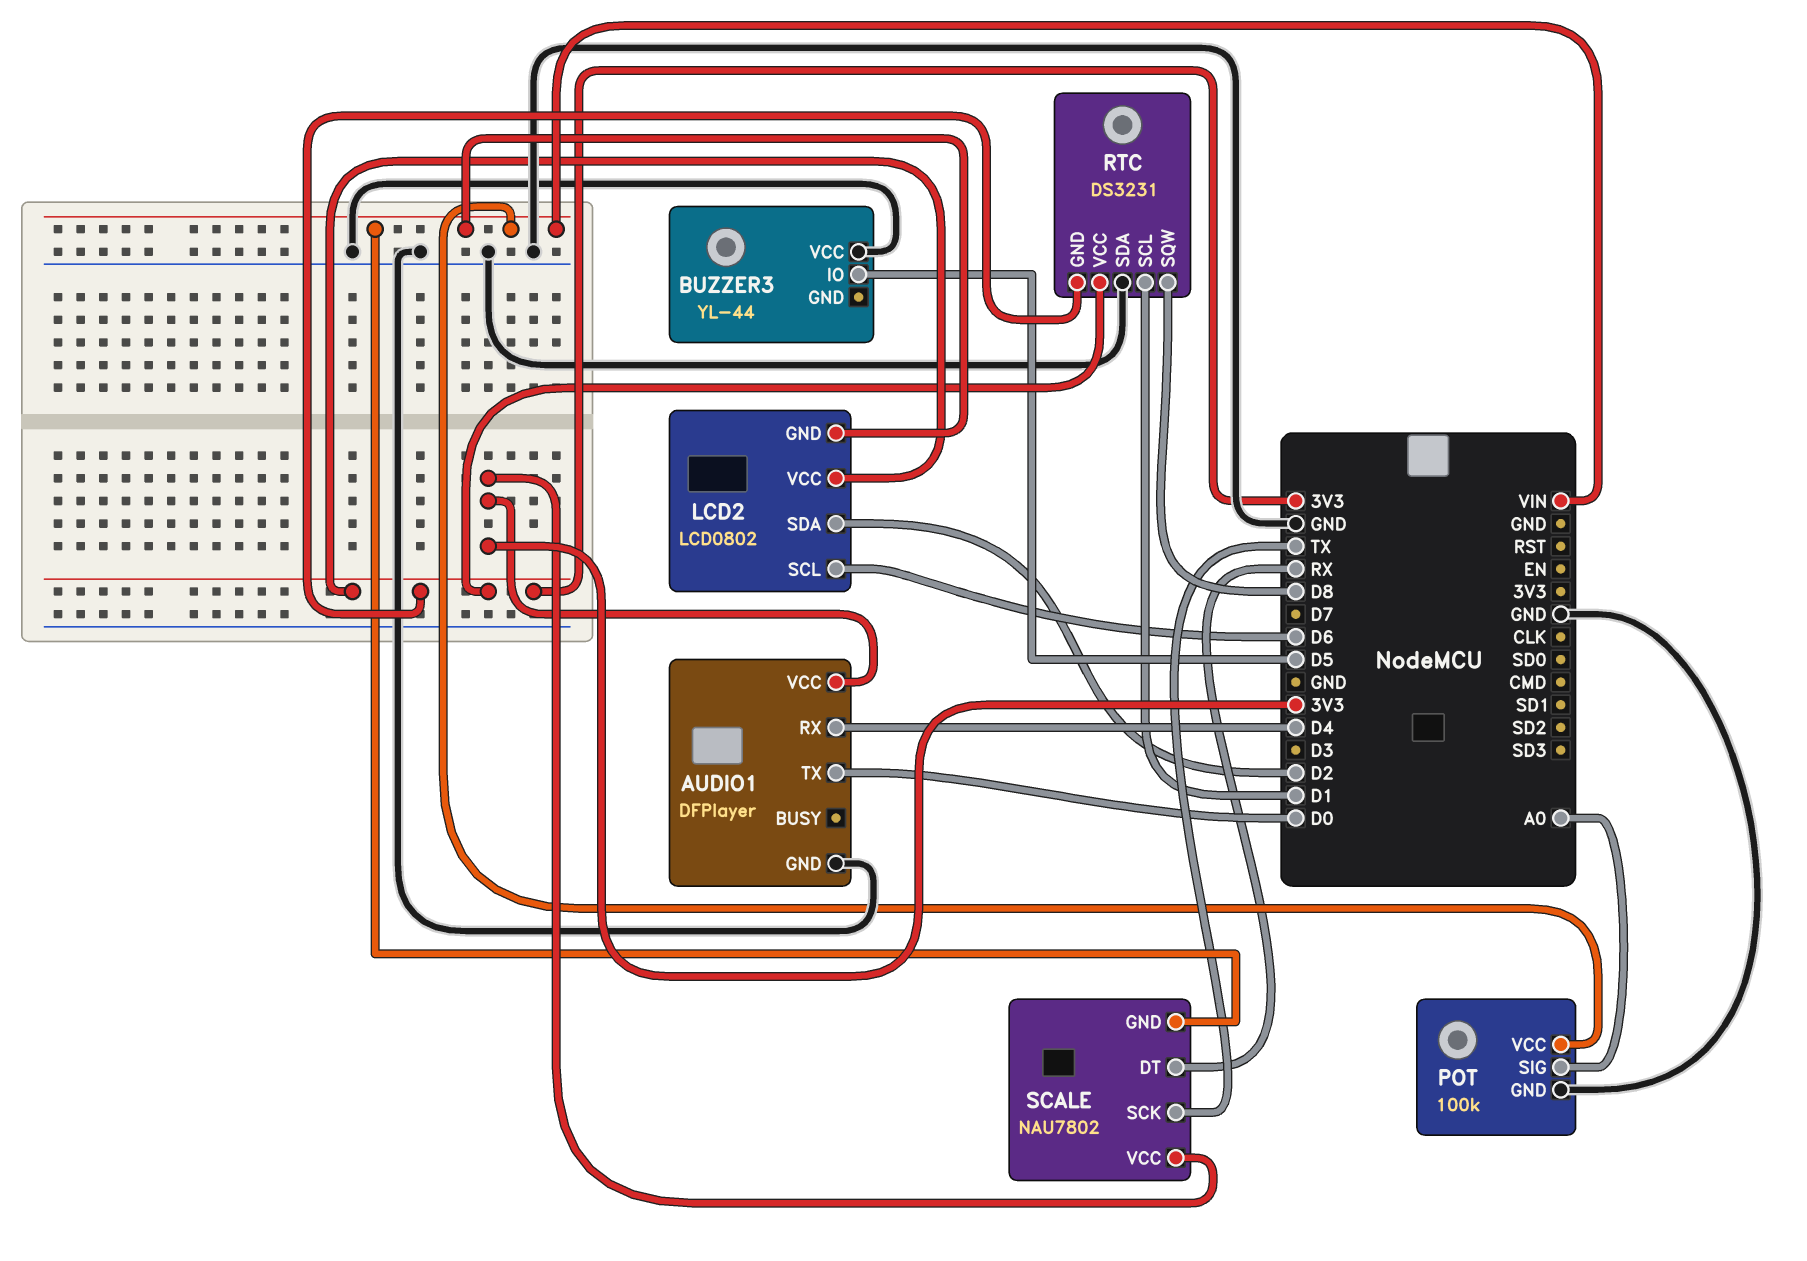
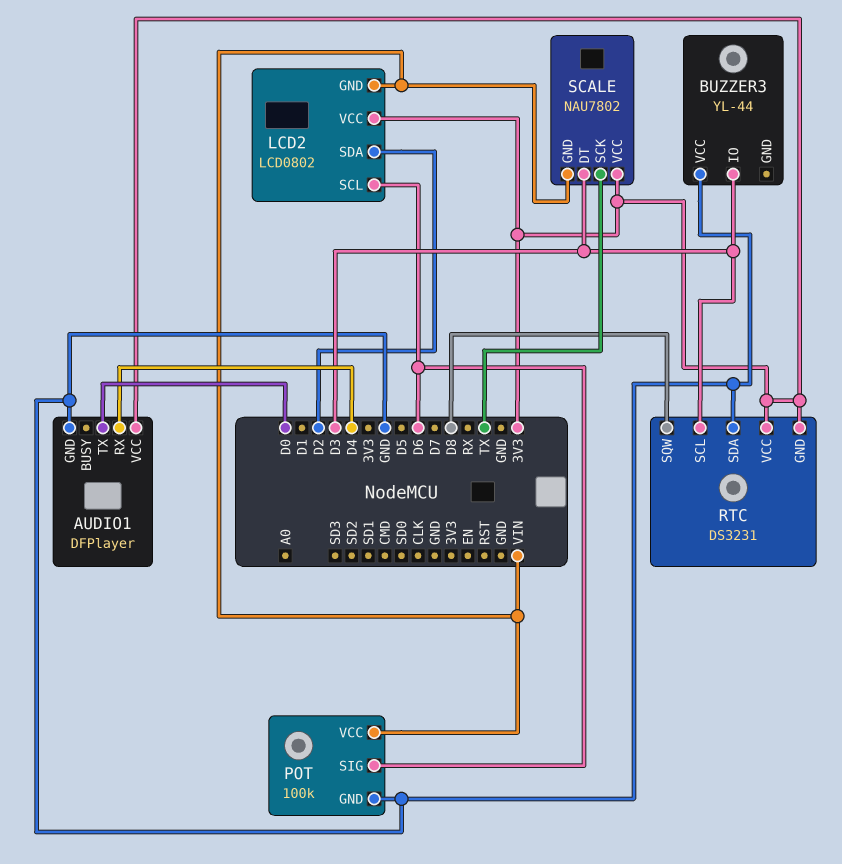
BUZZER3 pin IO: D5 -> D3
POT pin SIG: A0 -> D6
RTC pin SCL: D1 -> D3
SCALE pin DT: RX -> D3

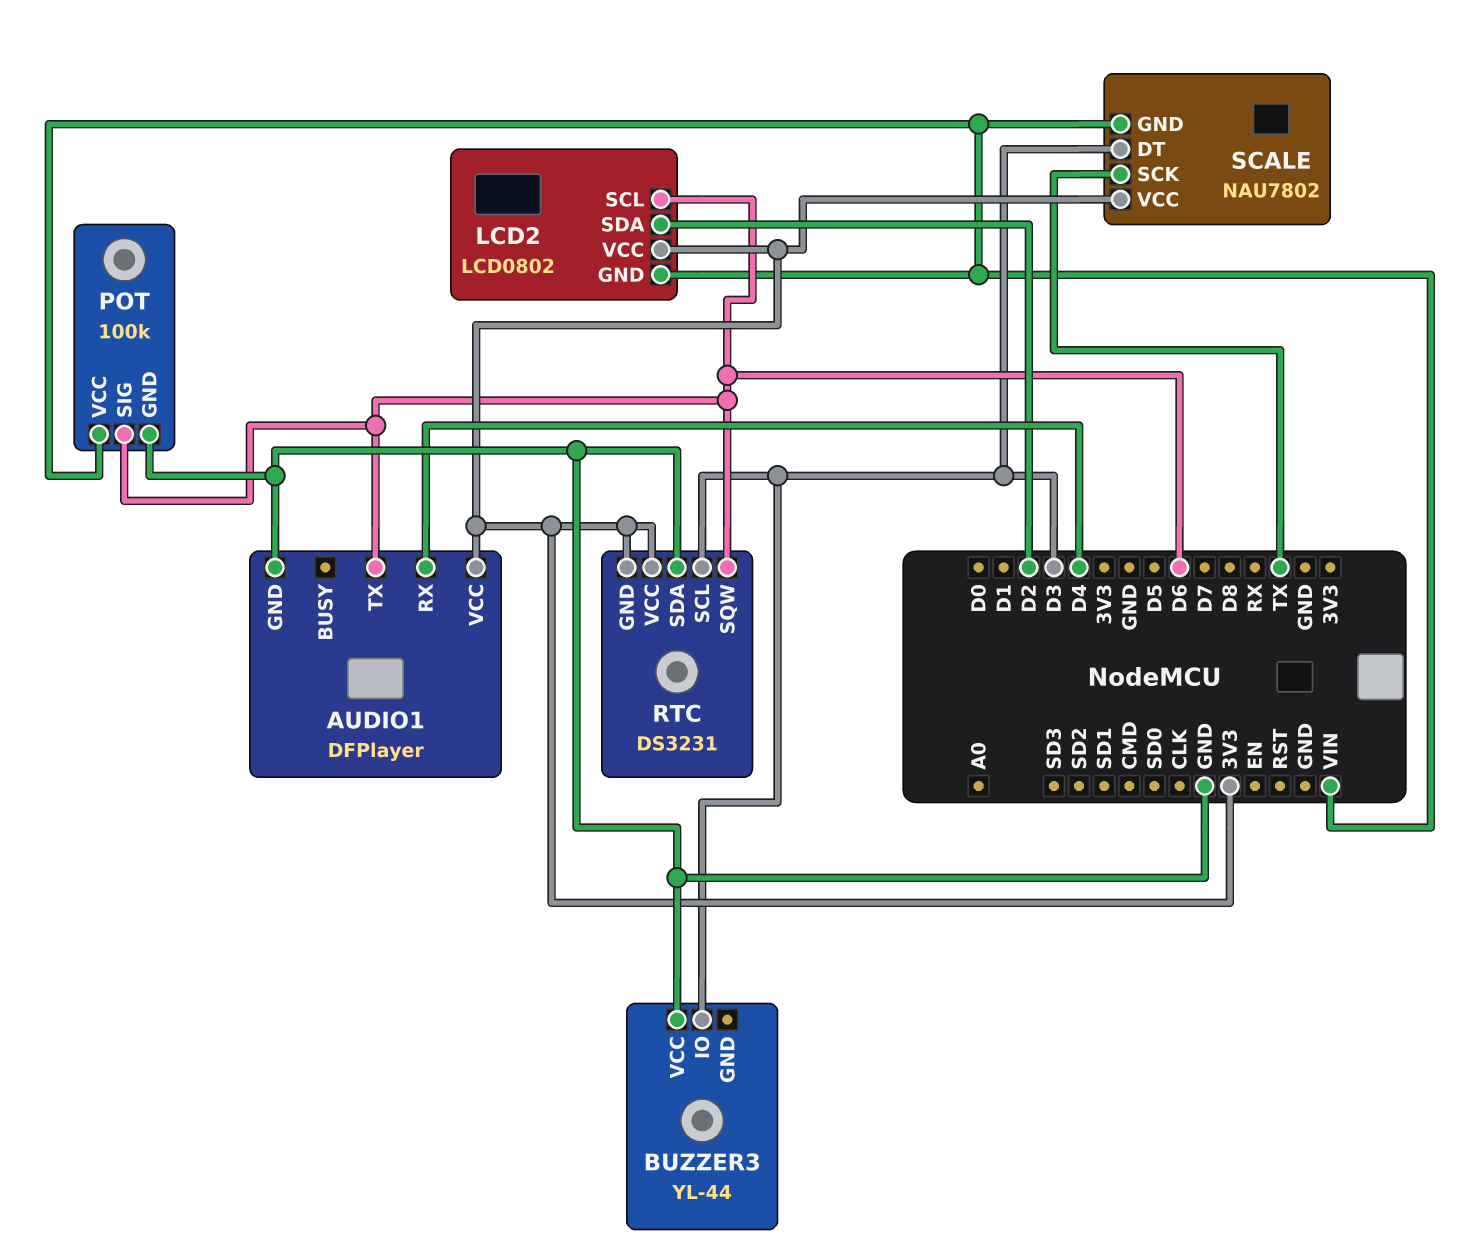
AUDIO1 pin TX: D0 -> D6
RTC pin SQW: D8 -> D6

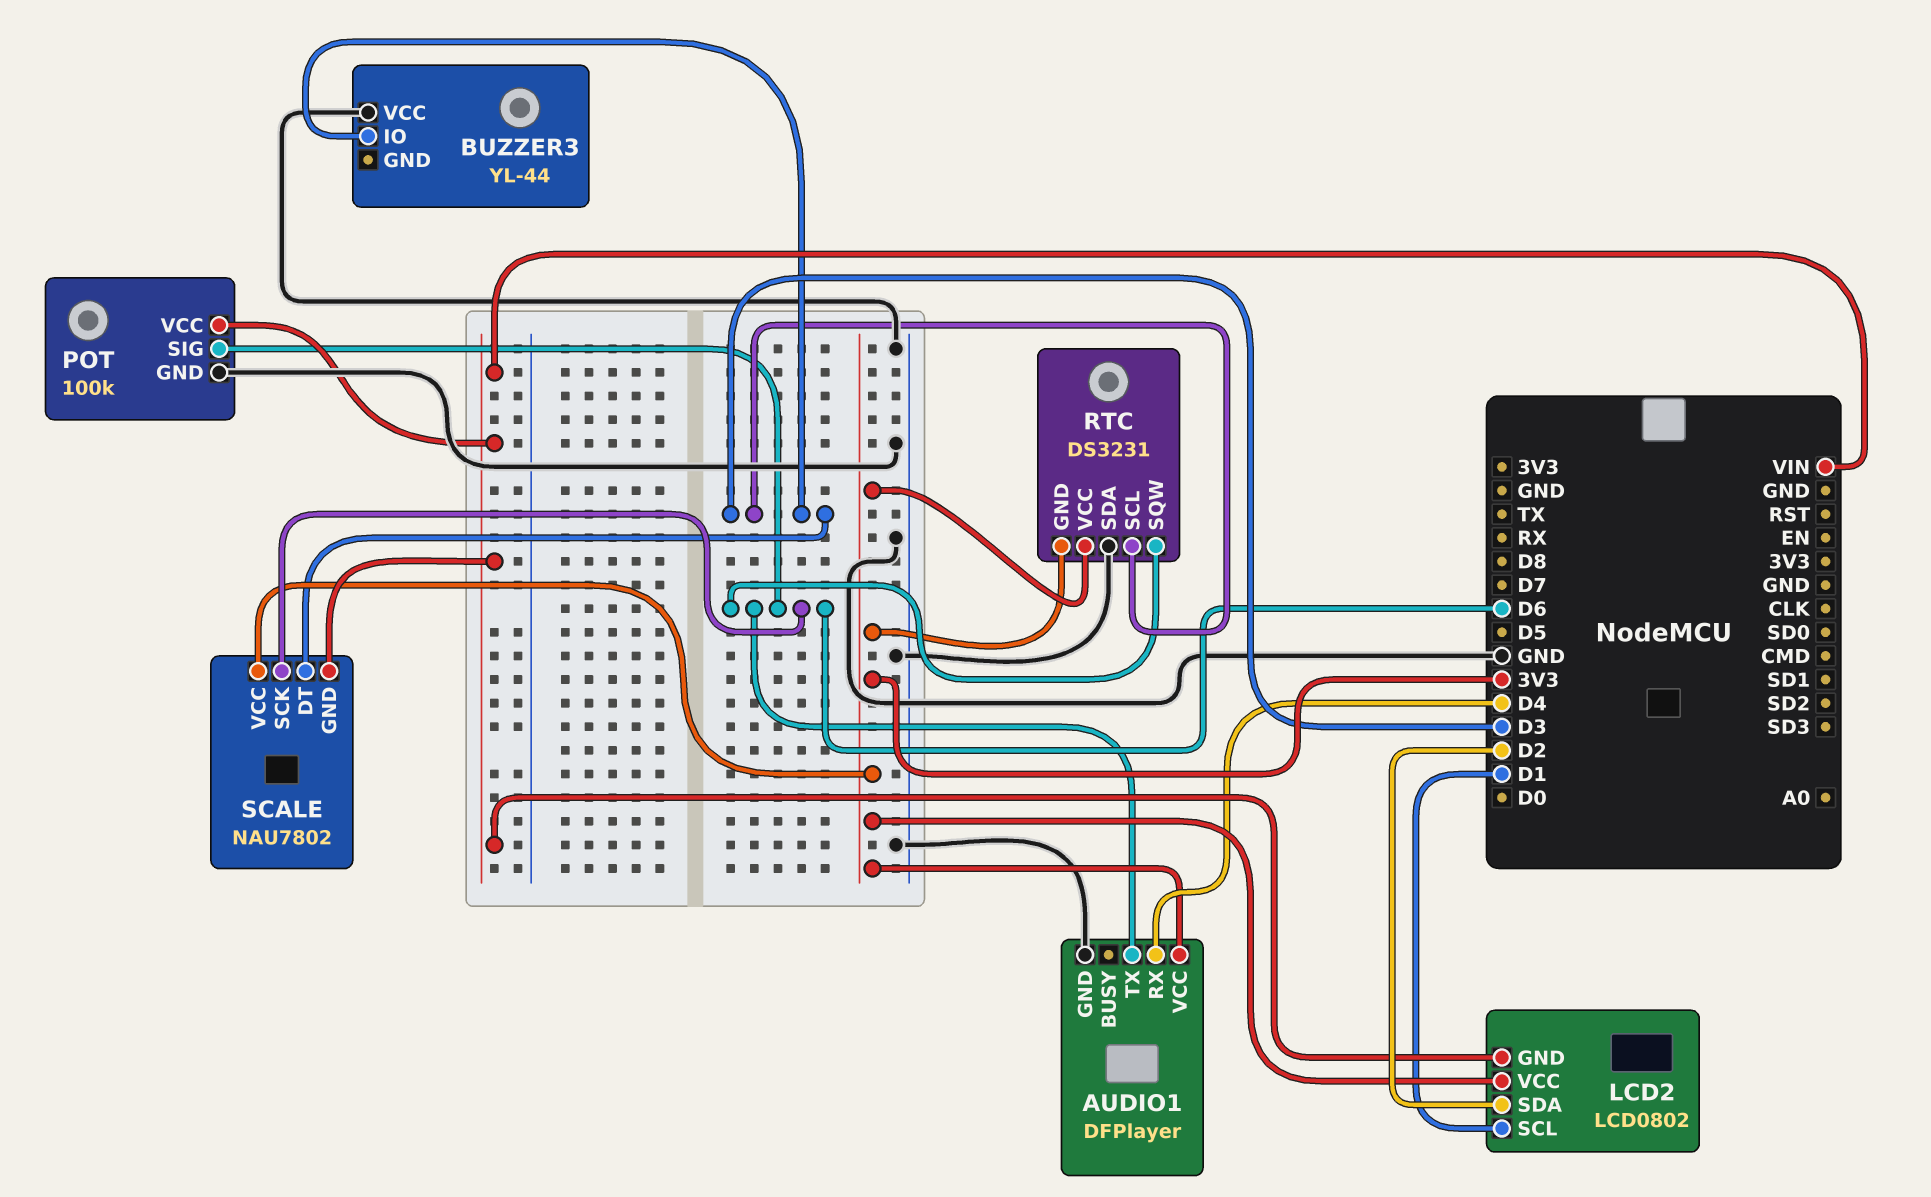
LCD2 pin SCL: D6 -> D1
SCALE pin SCK: TX -> D6

